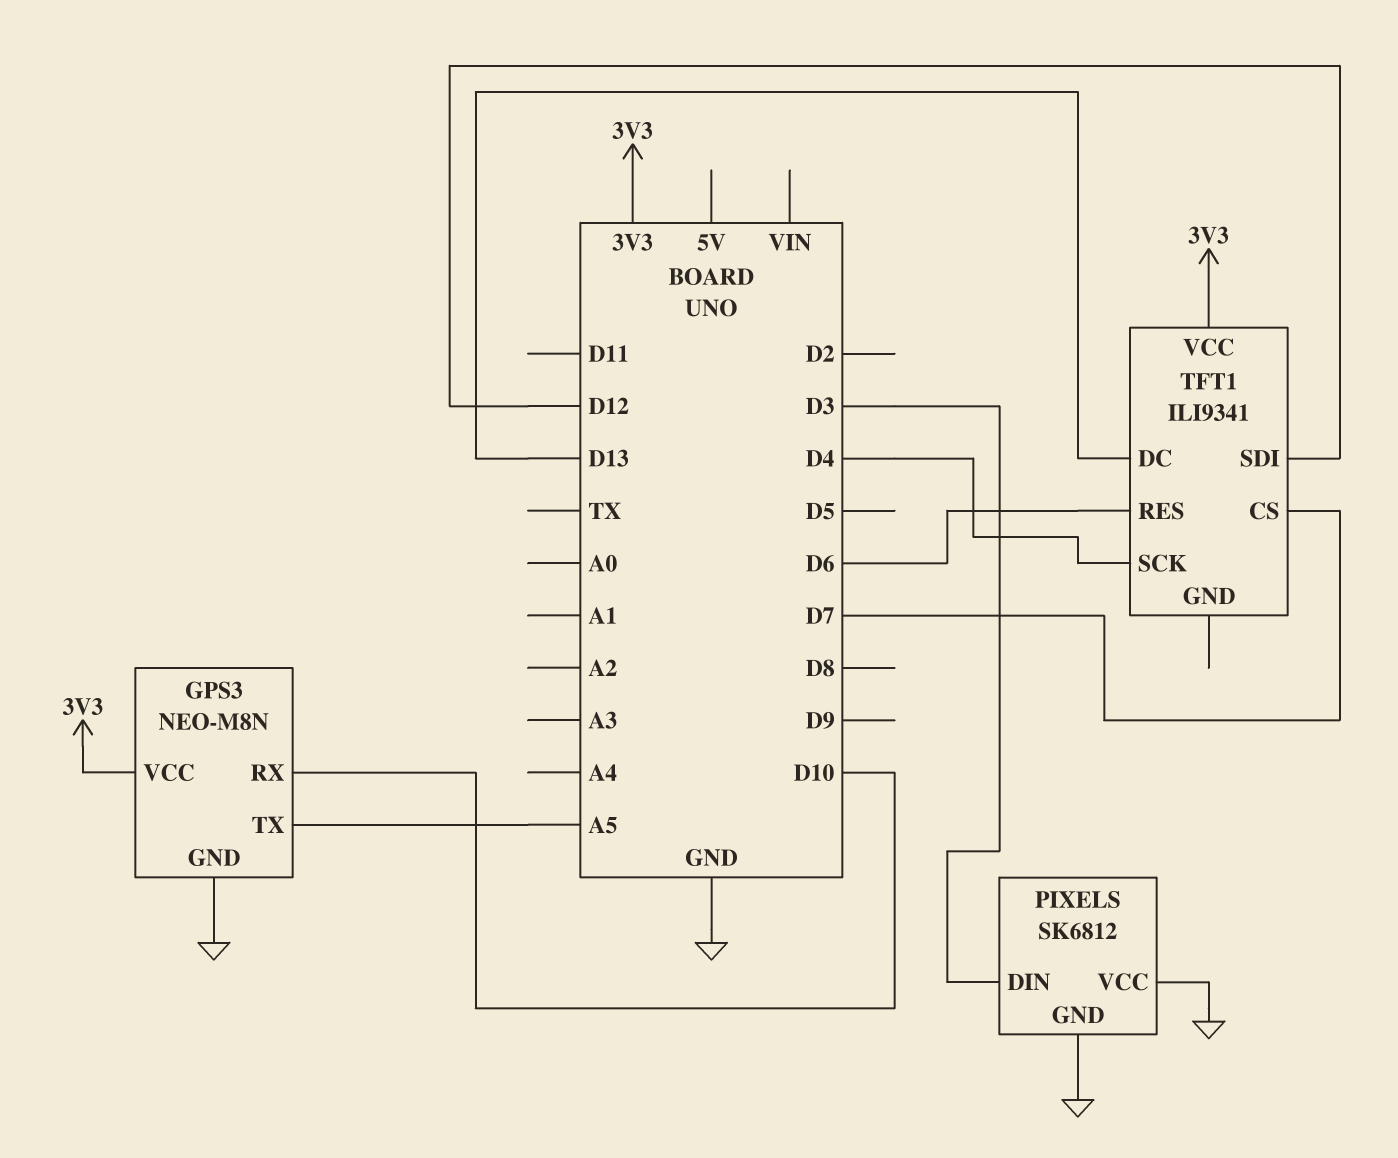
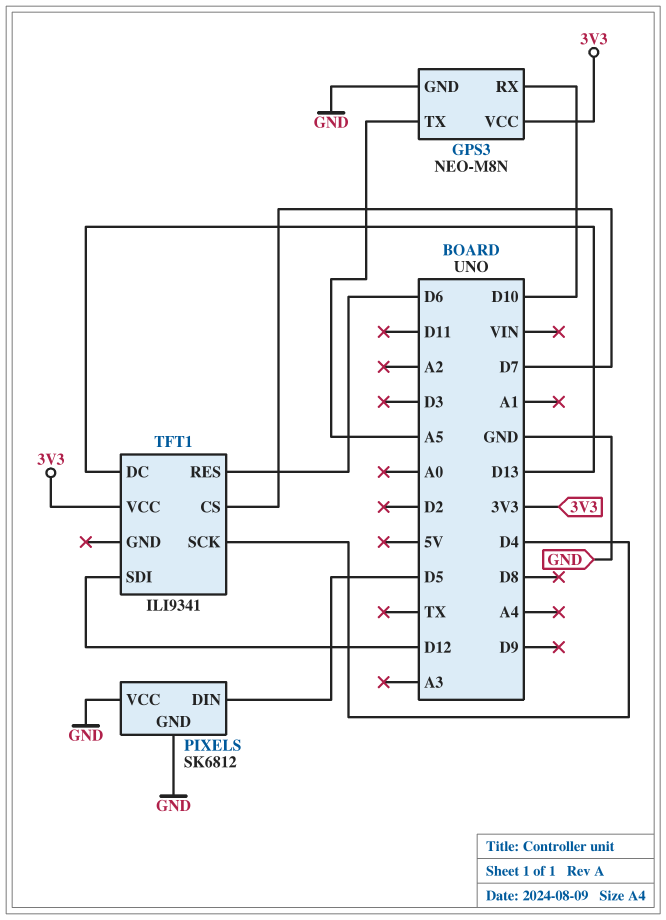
PIXELS pin DIN: D3 -> D5

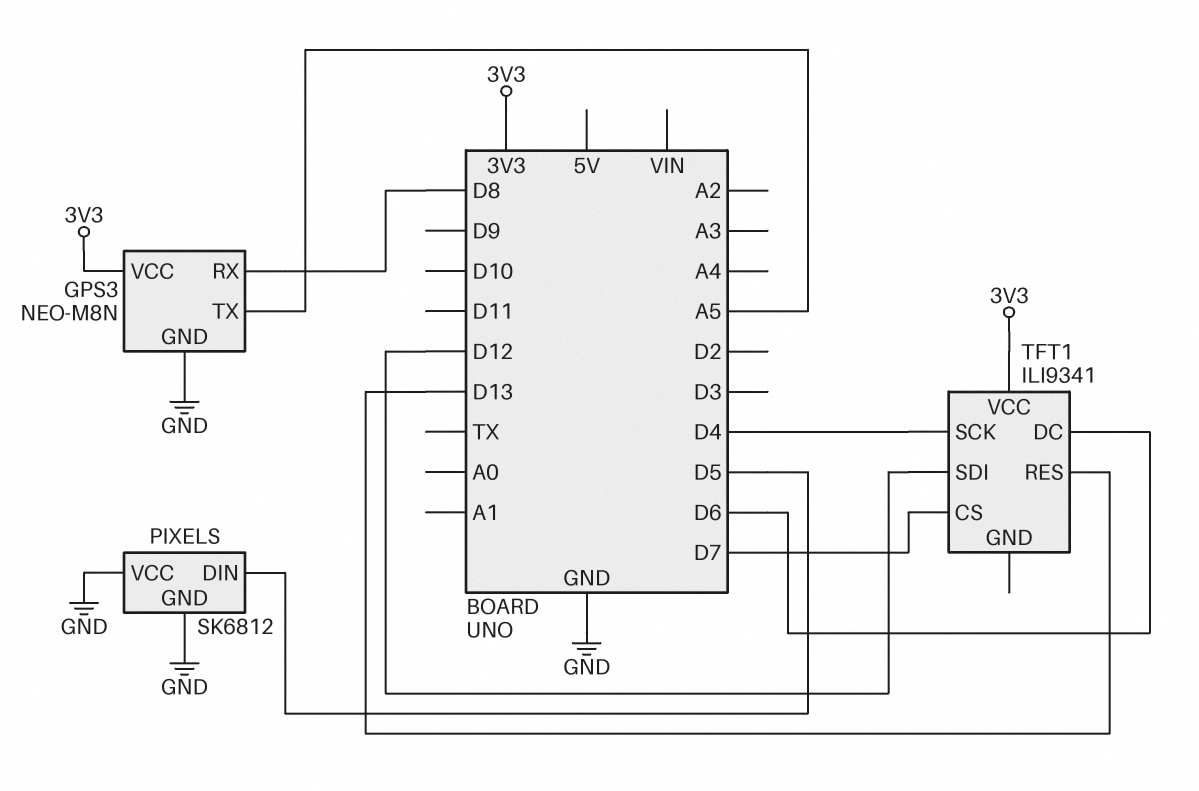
GPS3 pin RX: D10 -> D8
TFT1 pin DC: D13 -> D6
TFT1 pin RES: D6 -> D13

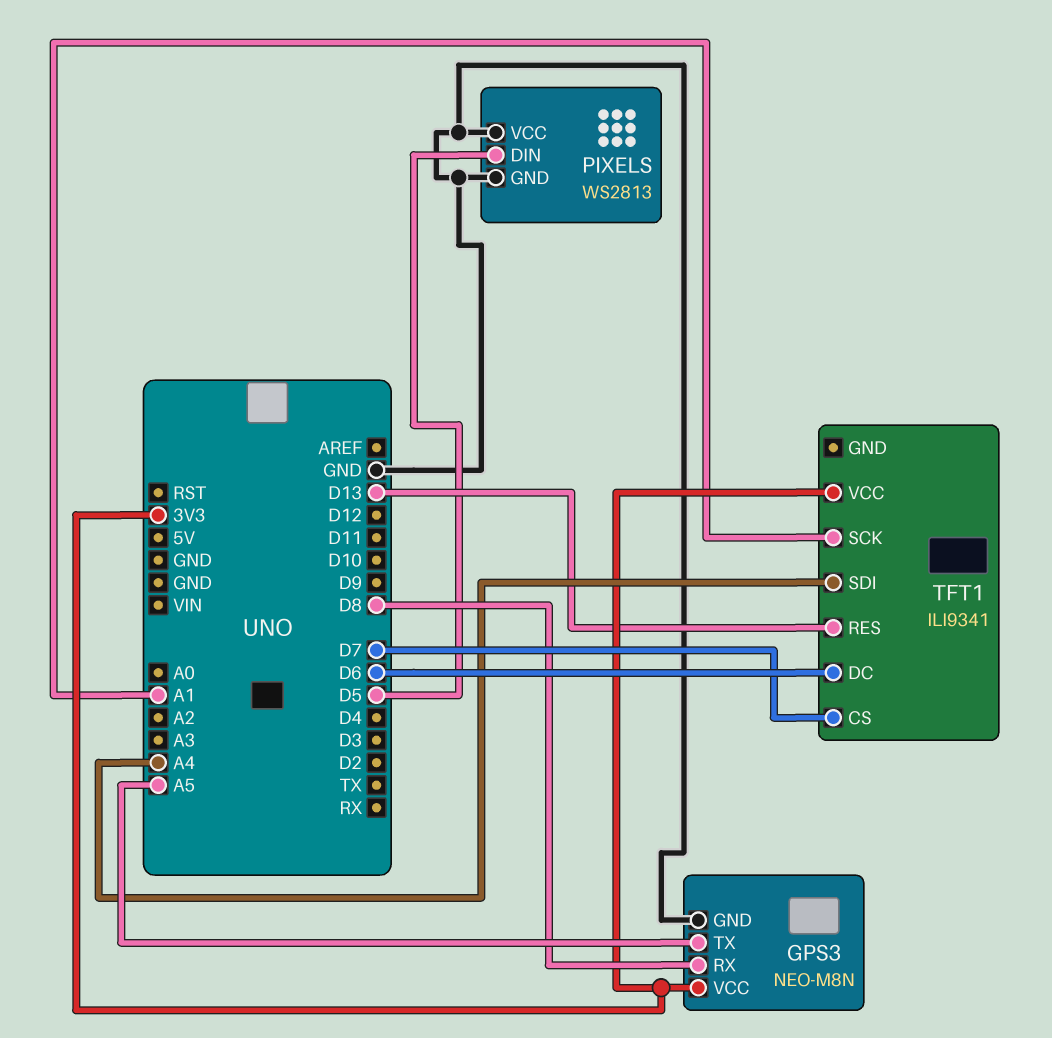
PIXELS: SK6812 -> WS2813
TFT1 pin SCK: D4 -> A1
TFT1 pin SDI: D12 -> A4

